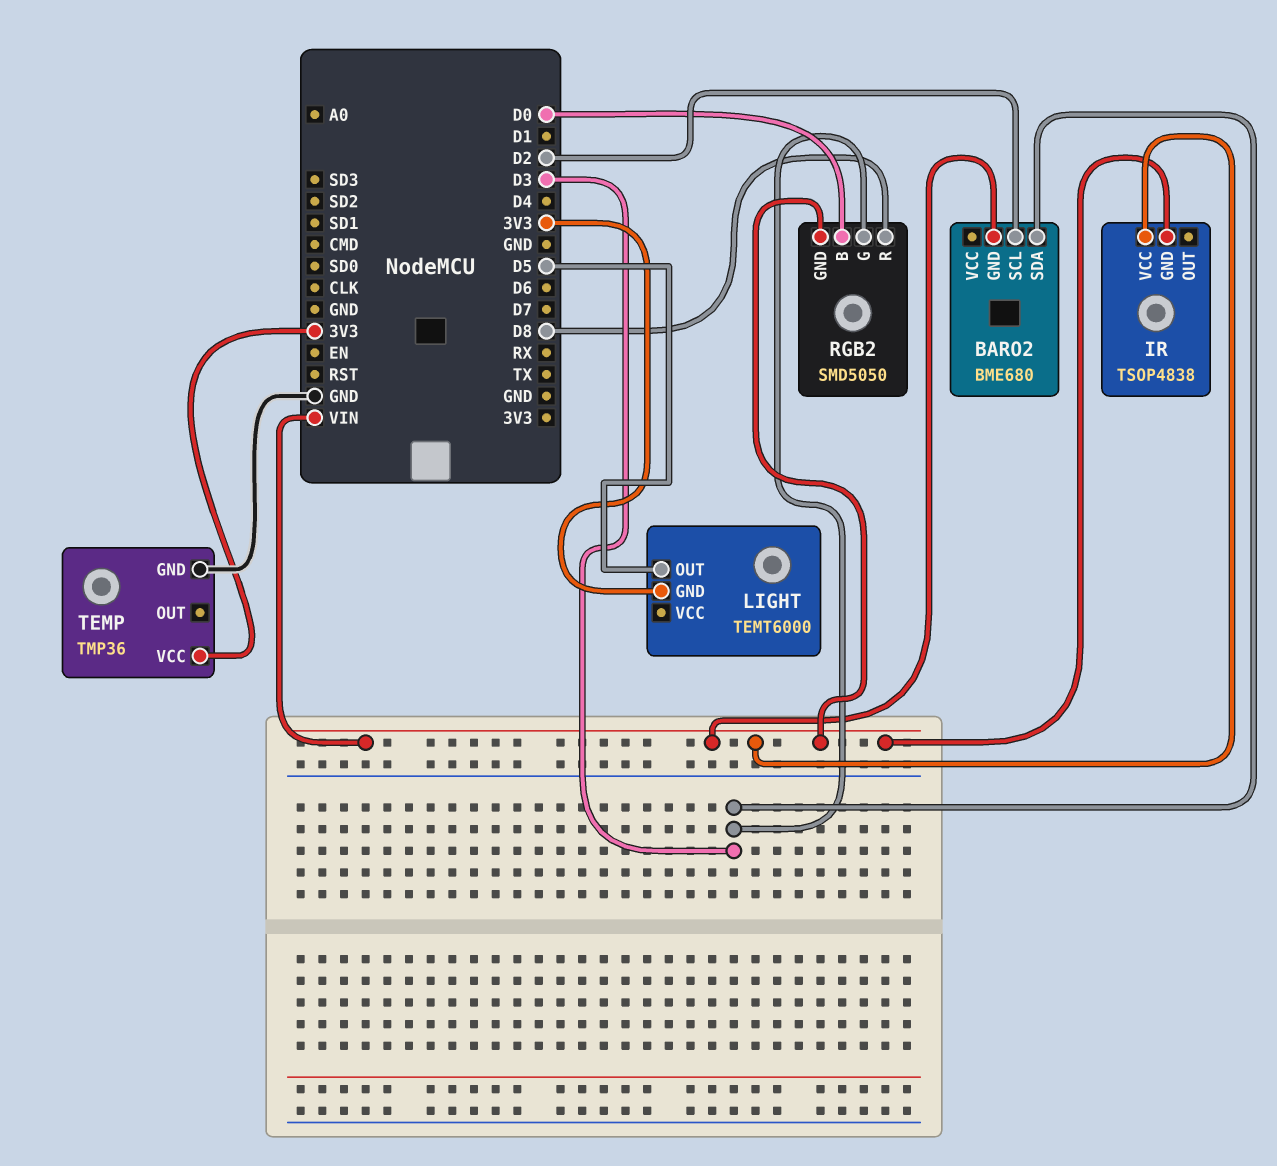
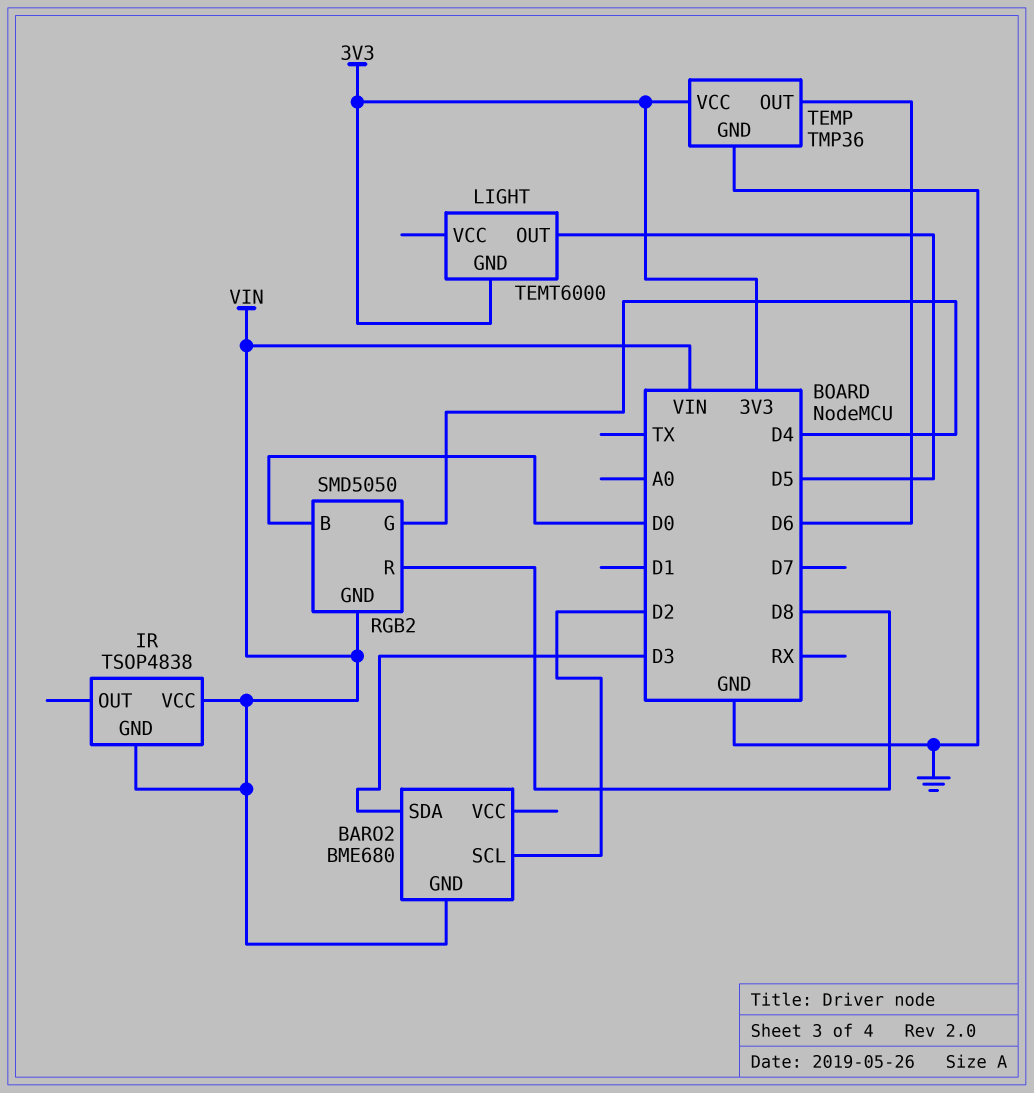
RGB2 pin G: D3 -> D4
TEMP pin OUT: none -> D6

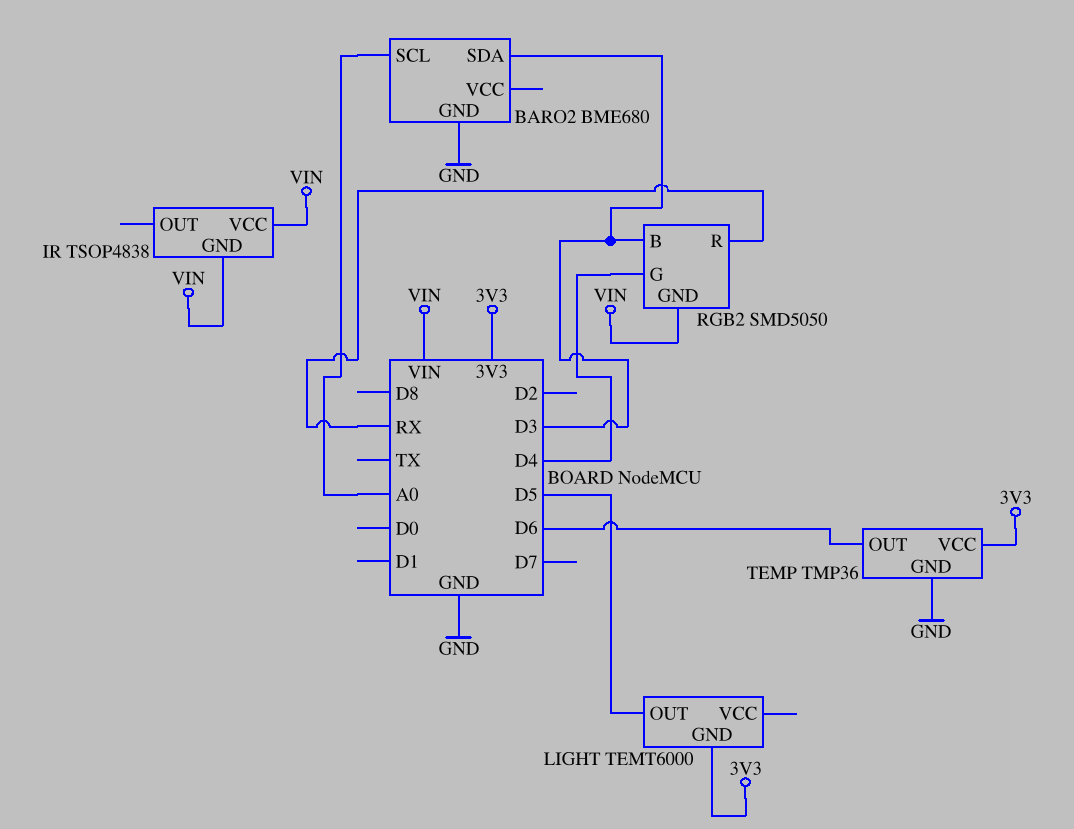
BARO2 pin GND: VIN -> GND
BARO2 pin SCL: D2 -> A0
RGB2 pin B: D0 -> D3
RGB2 pin R: D8 -> RX

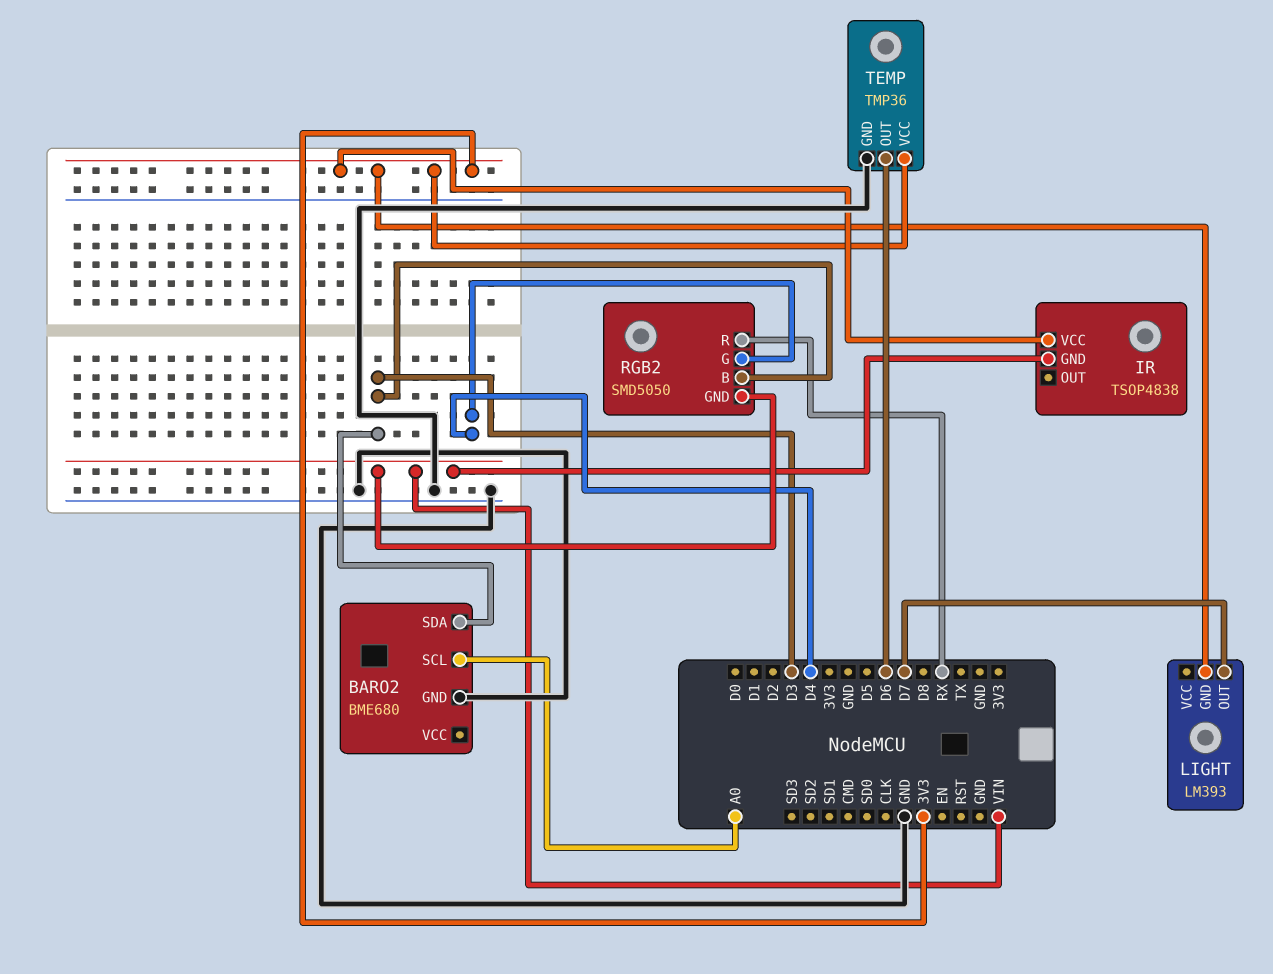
IR pin VCC: VIN -> 3V3
LIGHT: TEMT6000 -> LM393
LIGHT pin OUT: D5 -> D7

